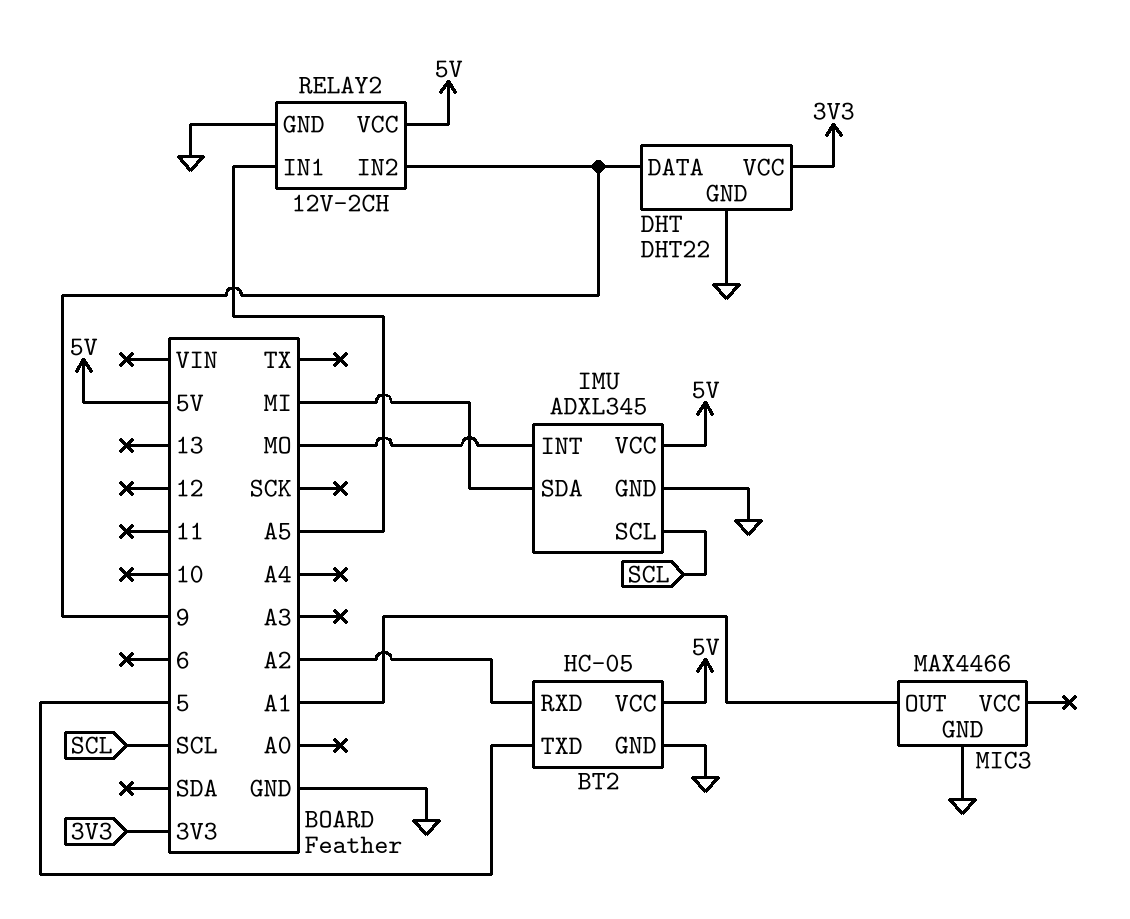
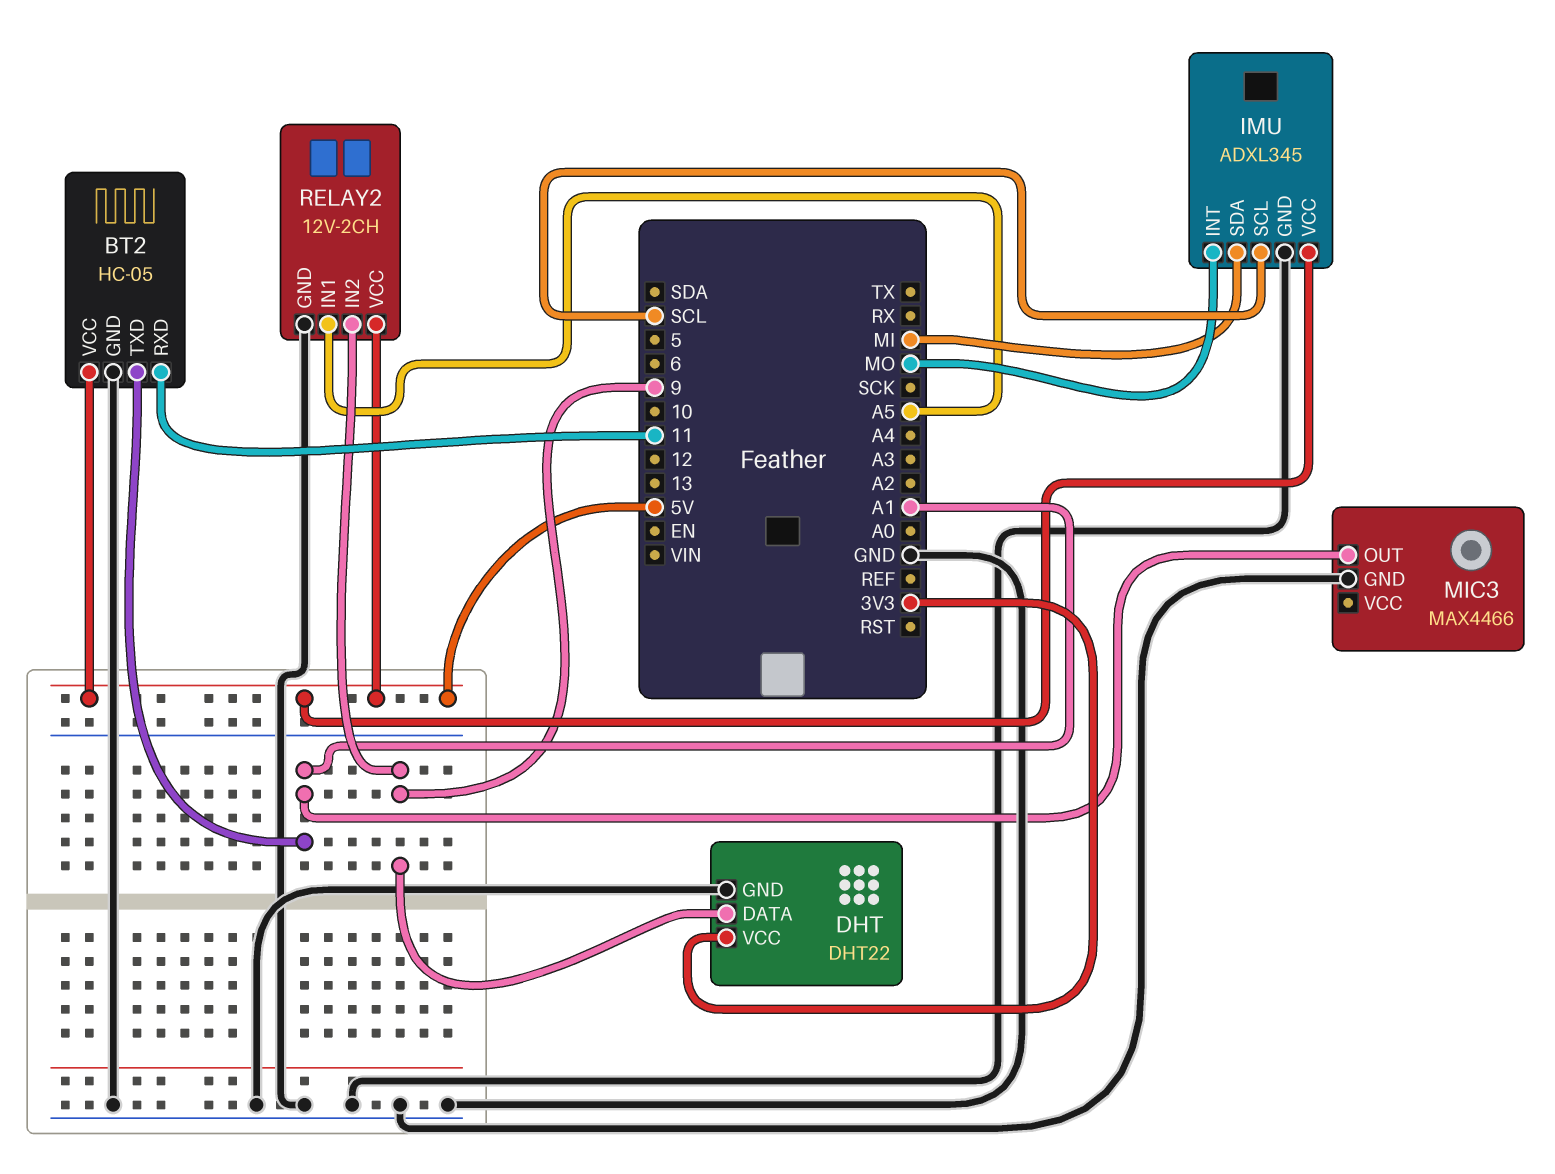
BT2 pin RXD: A2 -> 11
BT2 pin TXD: 5 -> A1

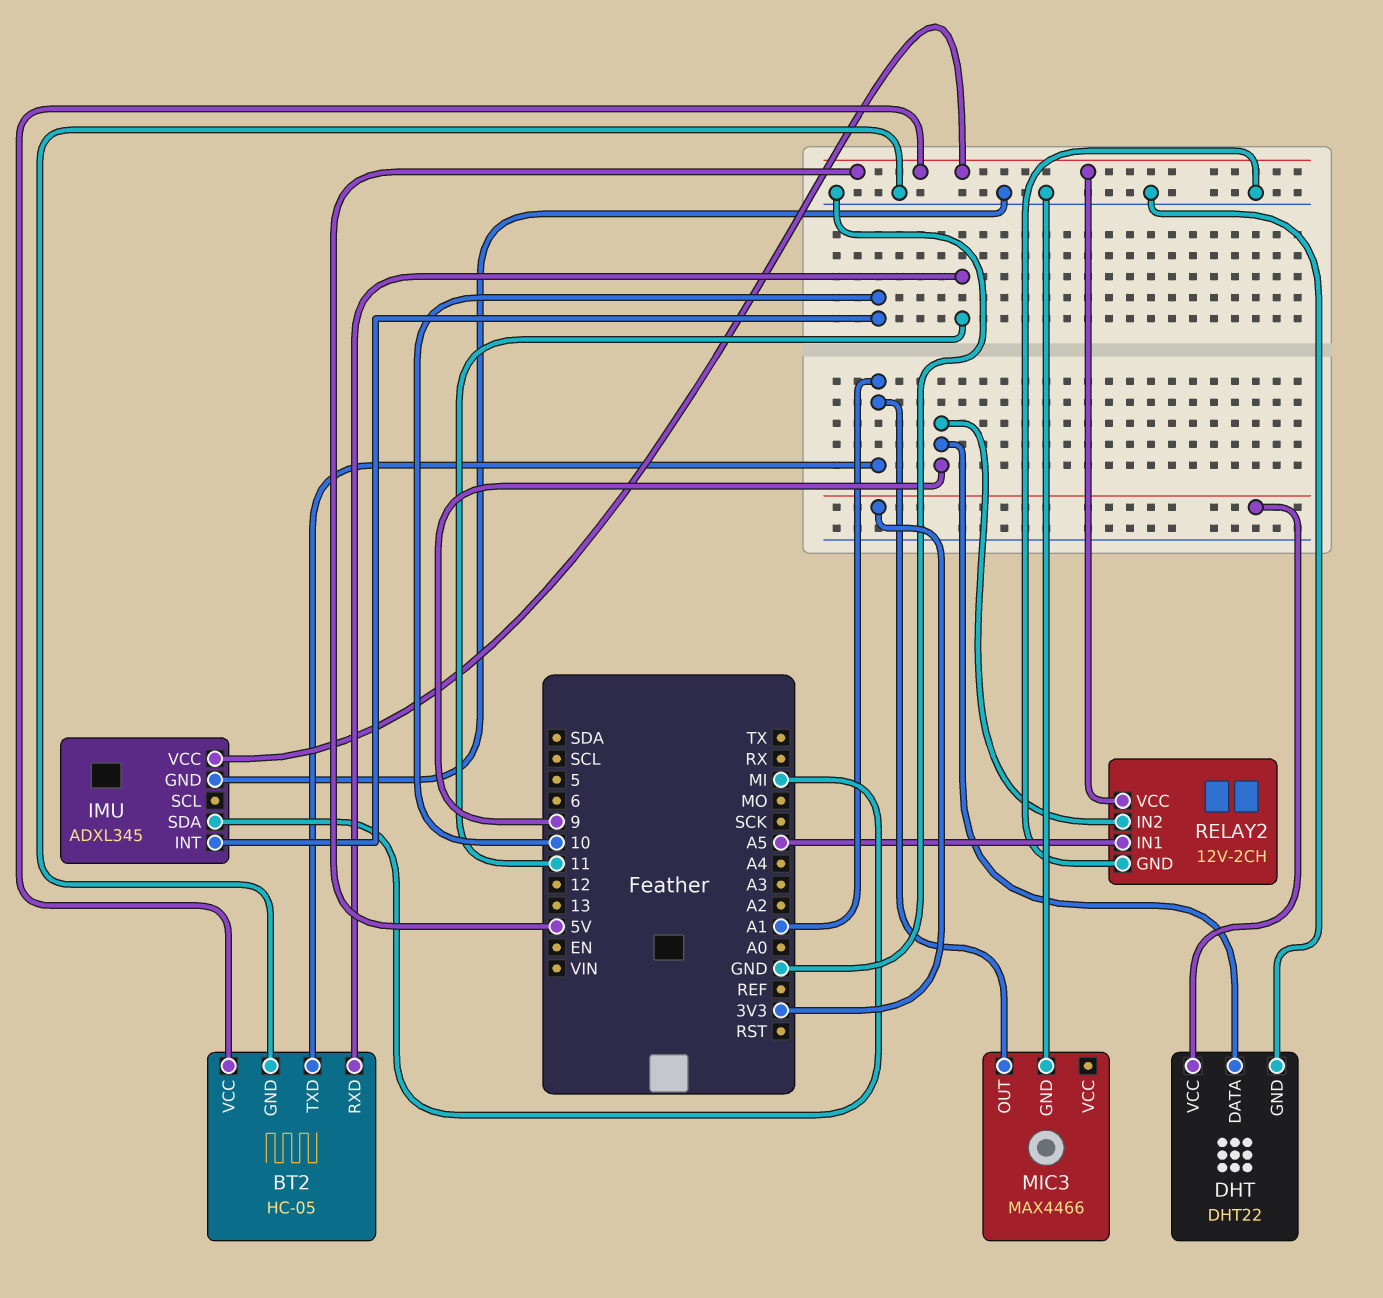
IMU pin INT: MO -> 10
IMU pin SCL: SCL -> none

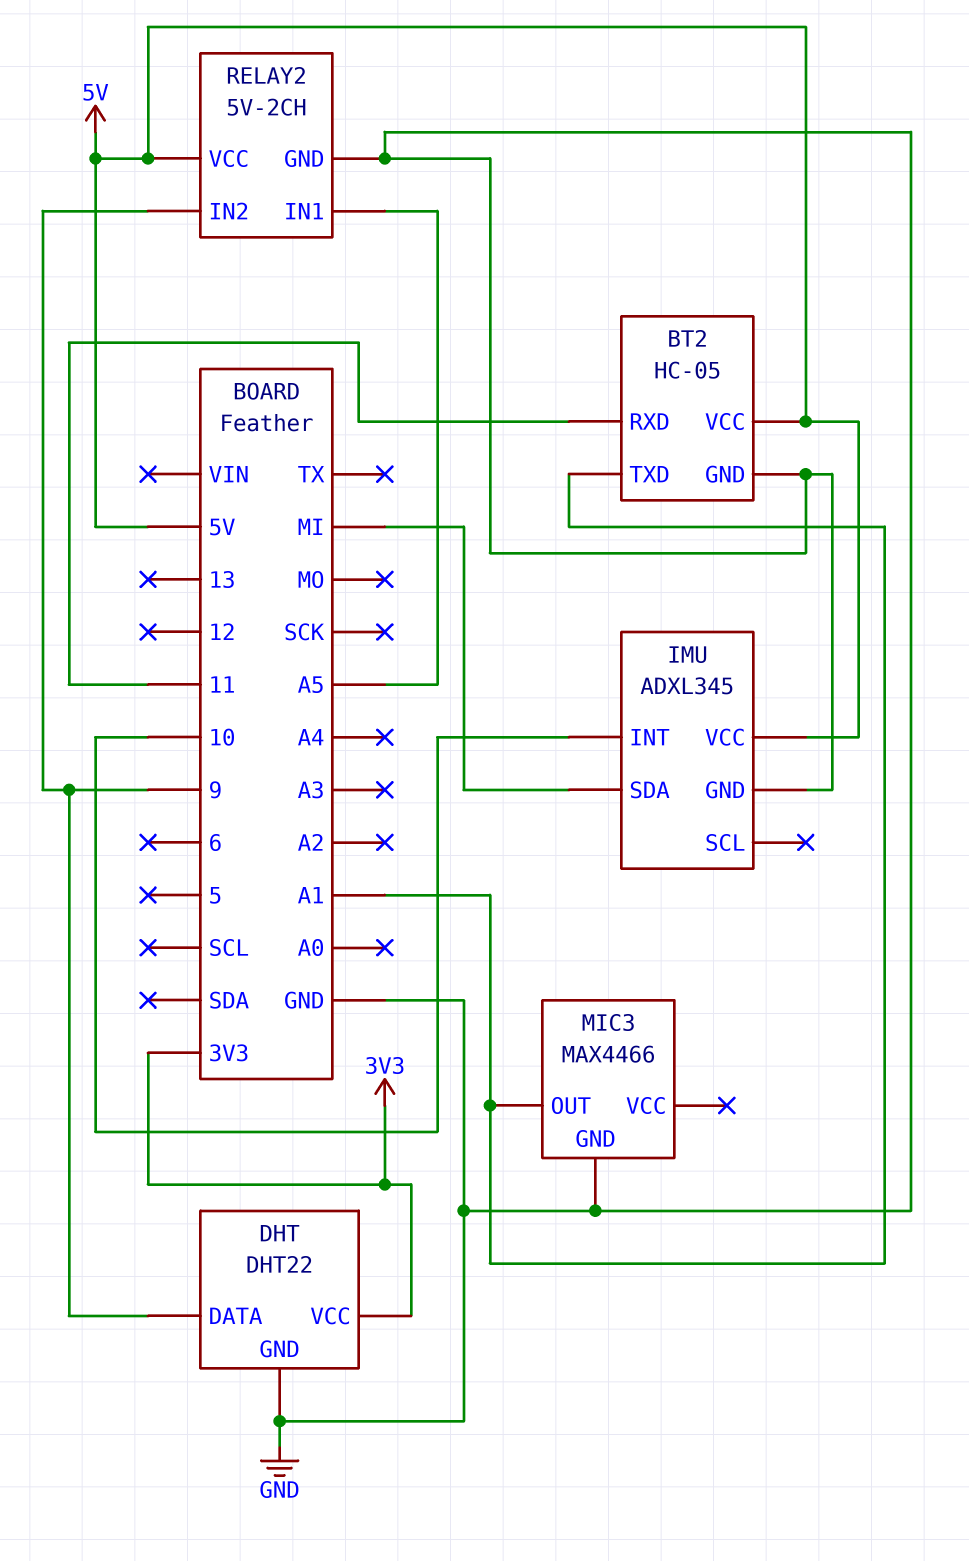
RELAY2: 12V-2CH -> 5V-2CH

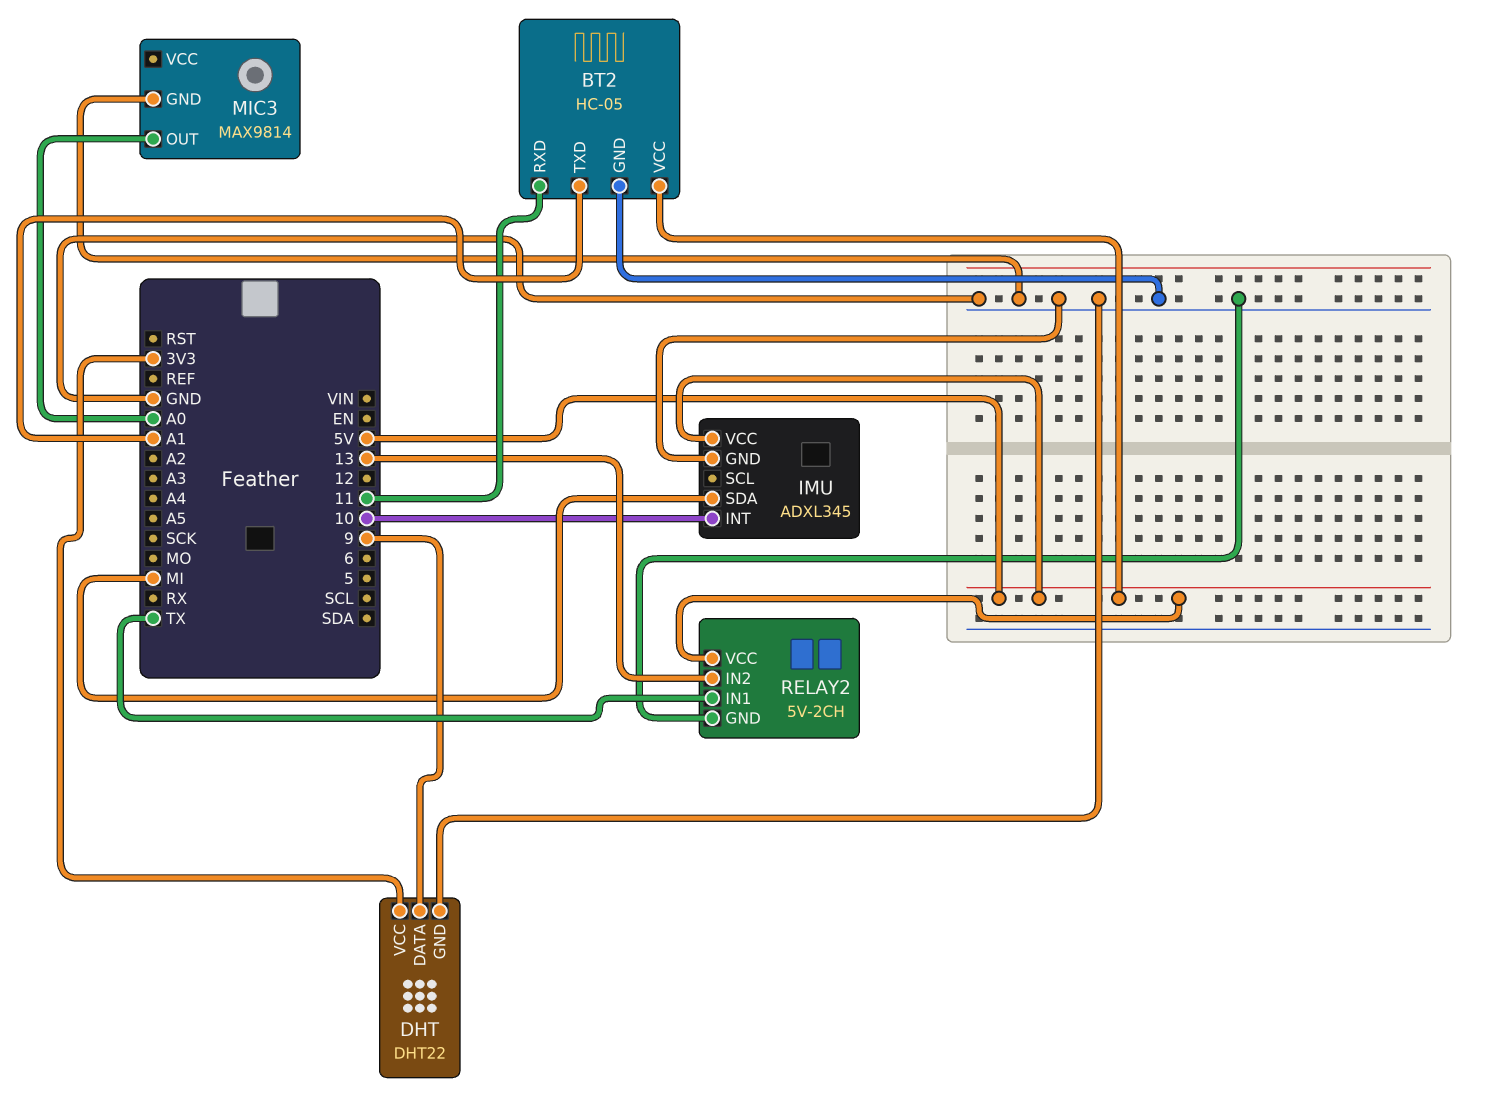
MIC3: MAX4466 -> MAX9814
MIC3 pin OUT: A1 -> A0
RELAY2 pin IN1: A5 -> TX
RELAY2 pin IN2: 9 -> 13

